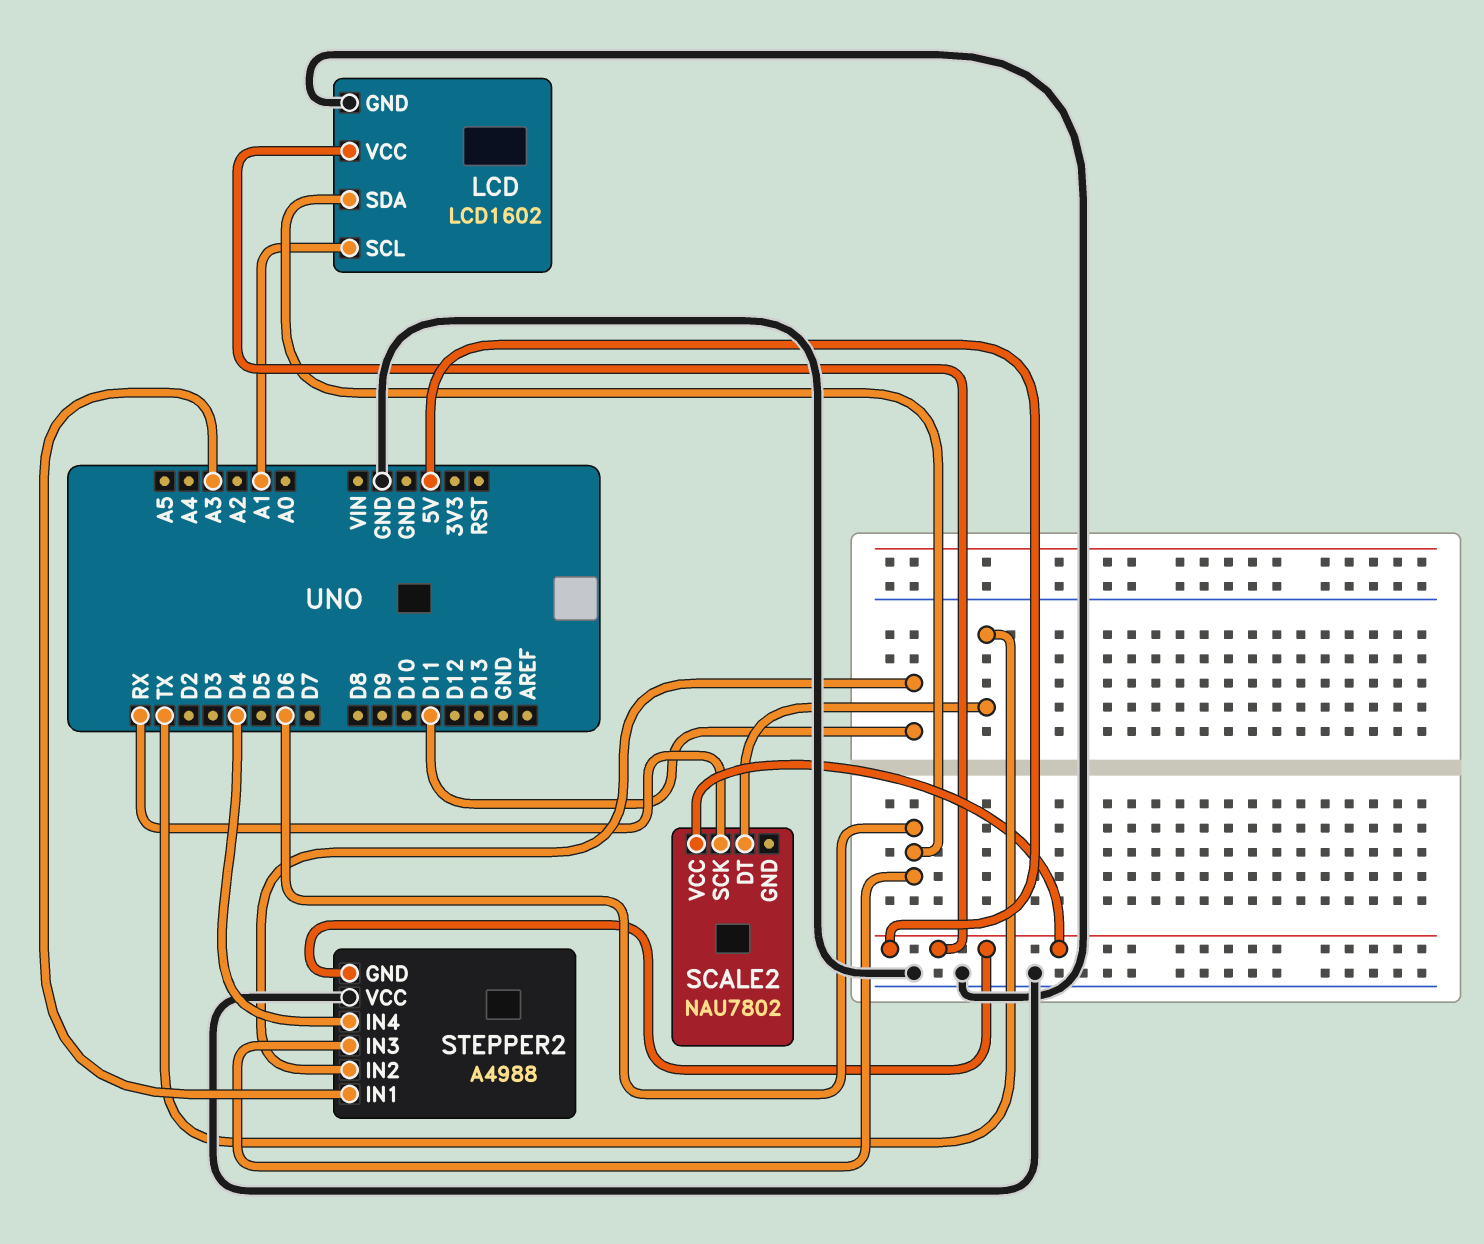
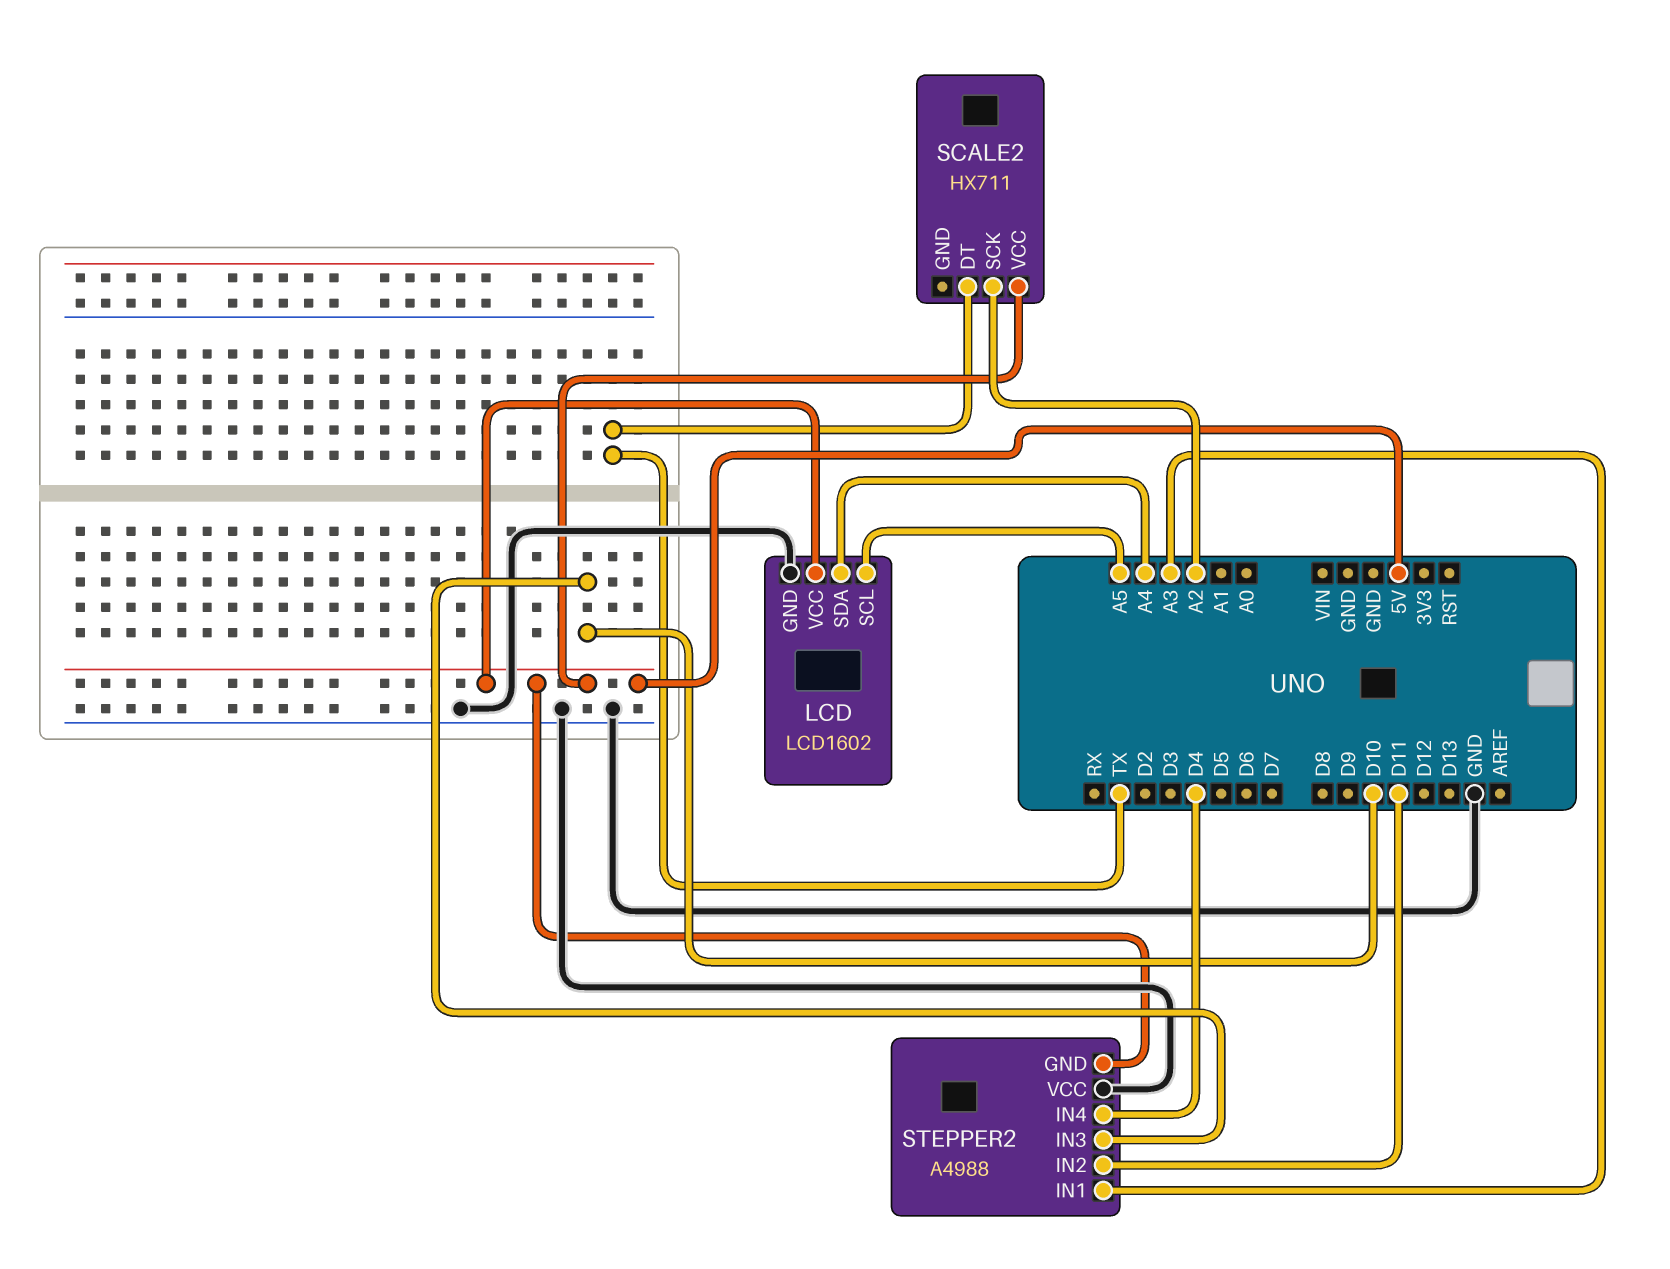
LCD pin SCL: A1 -> A5
LCD pin SDA: D6 -> A4
SCALE2: NAU7802 -> HX711
SCALE2 pin SCK: RX -> A2
STEPPER2 pin IN3: D6 -> D10

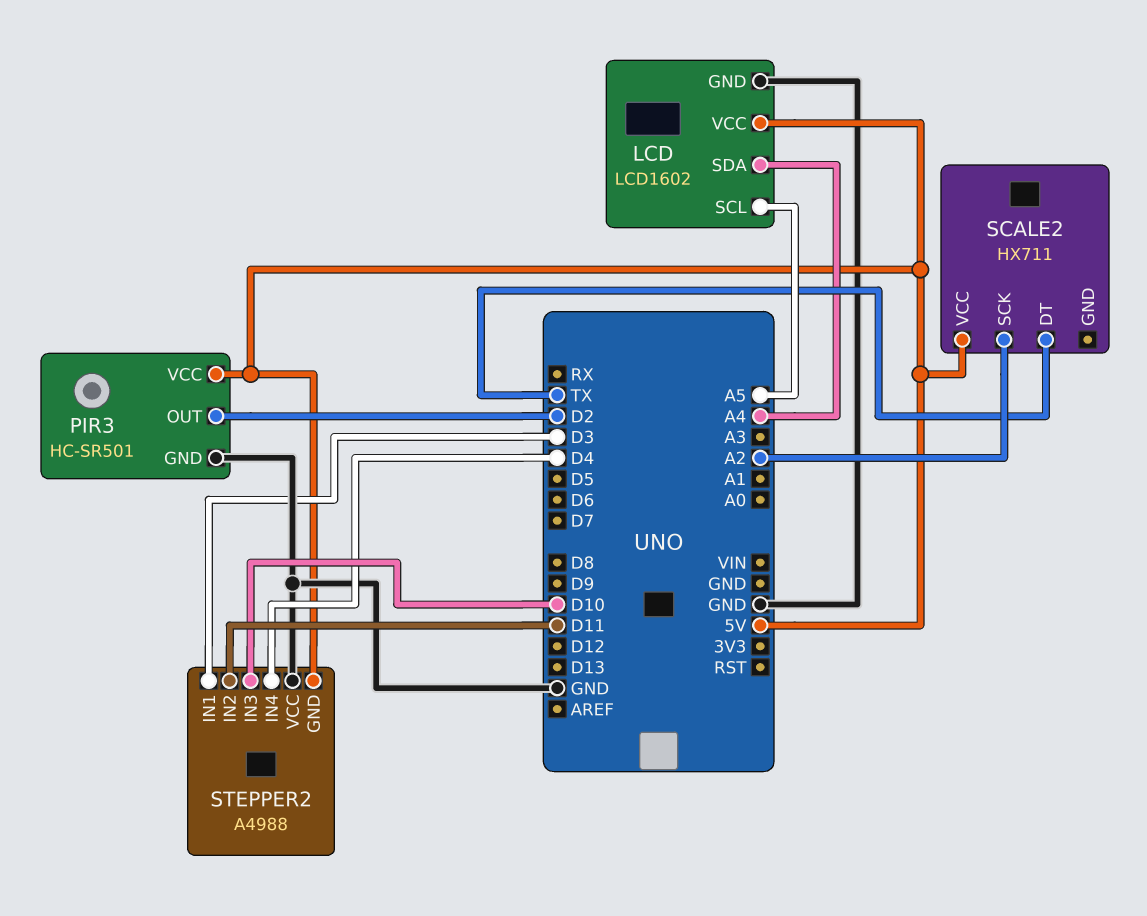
PIR3: none -> HC-SR501
PIR3 pin GND: none -> GND
PIR3 pin OUT: none -> D2
PIR3 pin VCC: none -> 5V
STEPPER2 pin IN1: A3 -> D3

